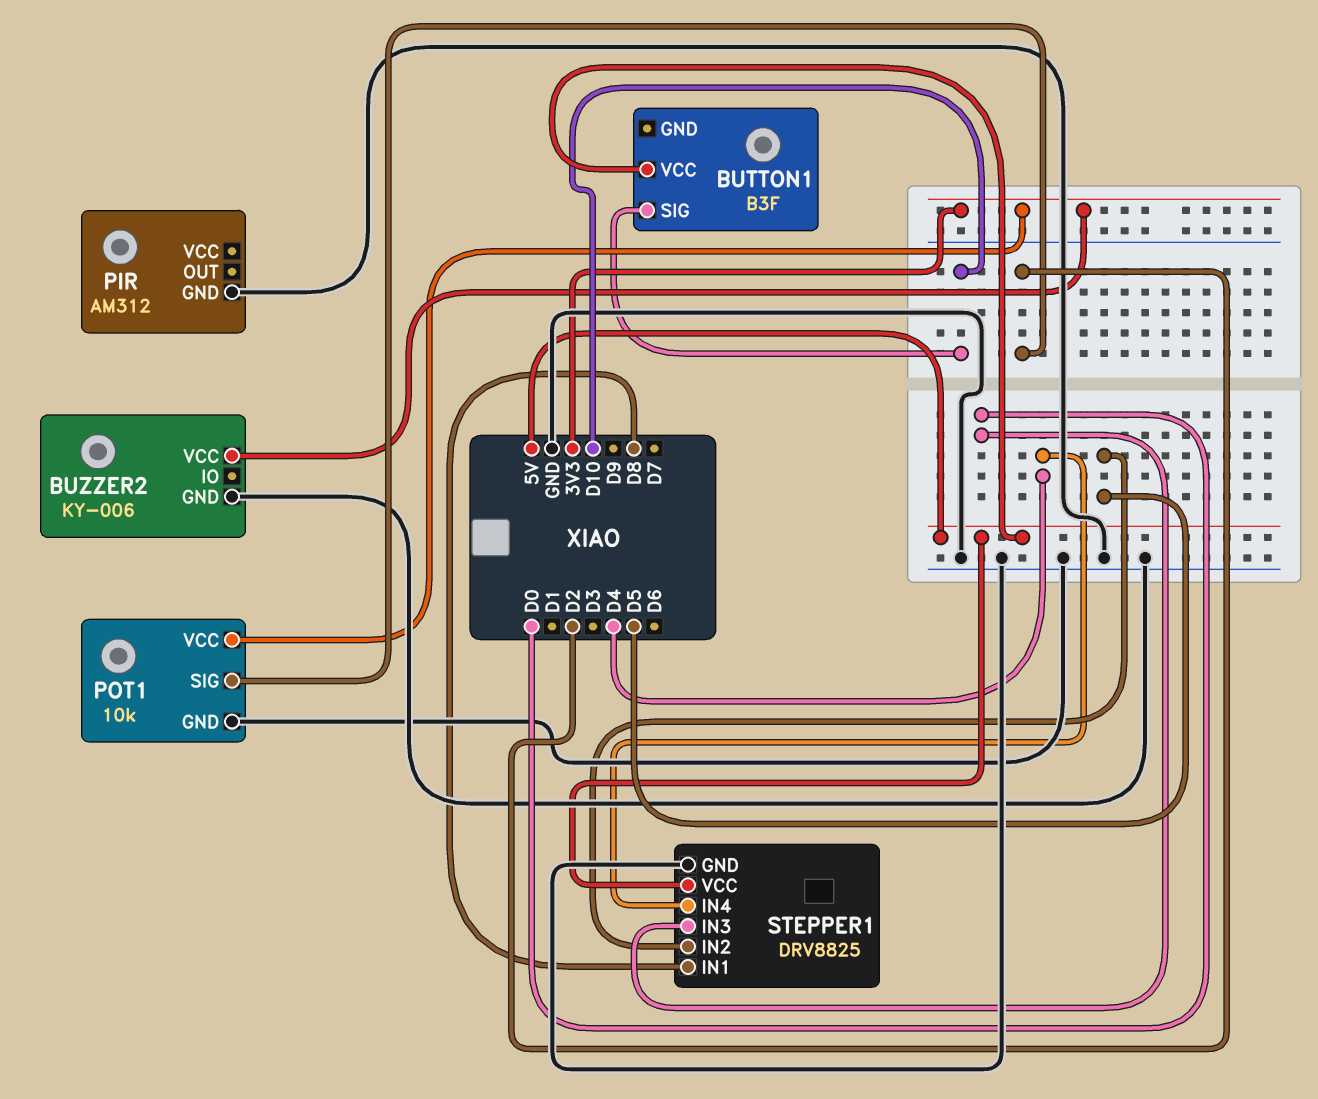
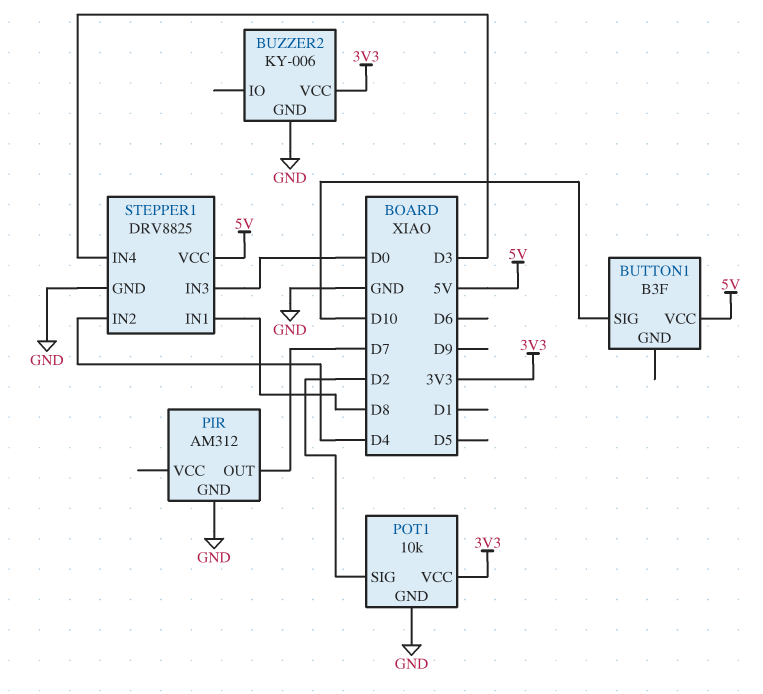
PIR pin OUT: none -> D7
STEPPER1 pin IN2: D5 -> D4
STEPPER1 pin IN4: D4 -> D3

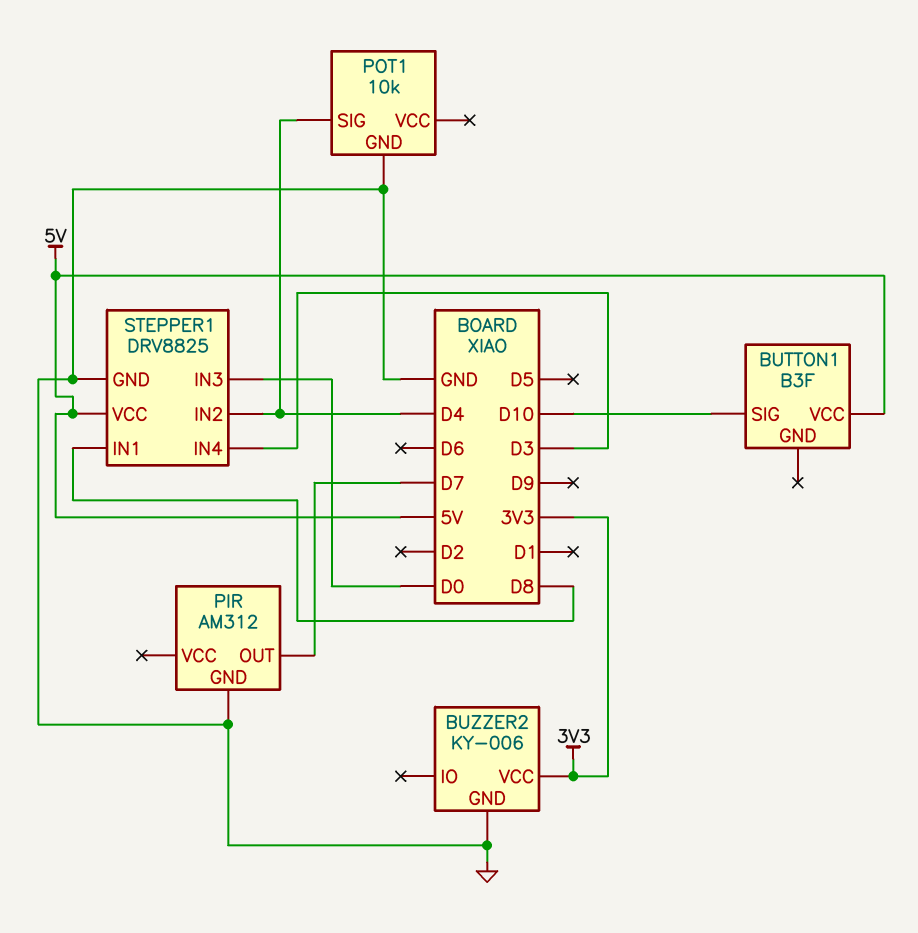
POT1 pin SIG: D2 -> D4
POT1 pin VCC: 3V3 -> none

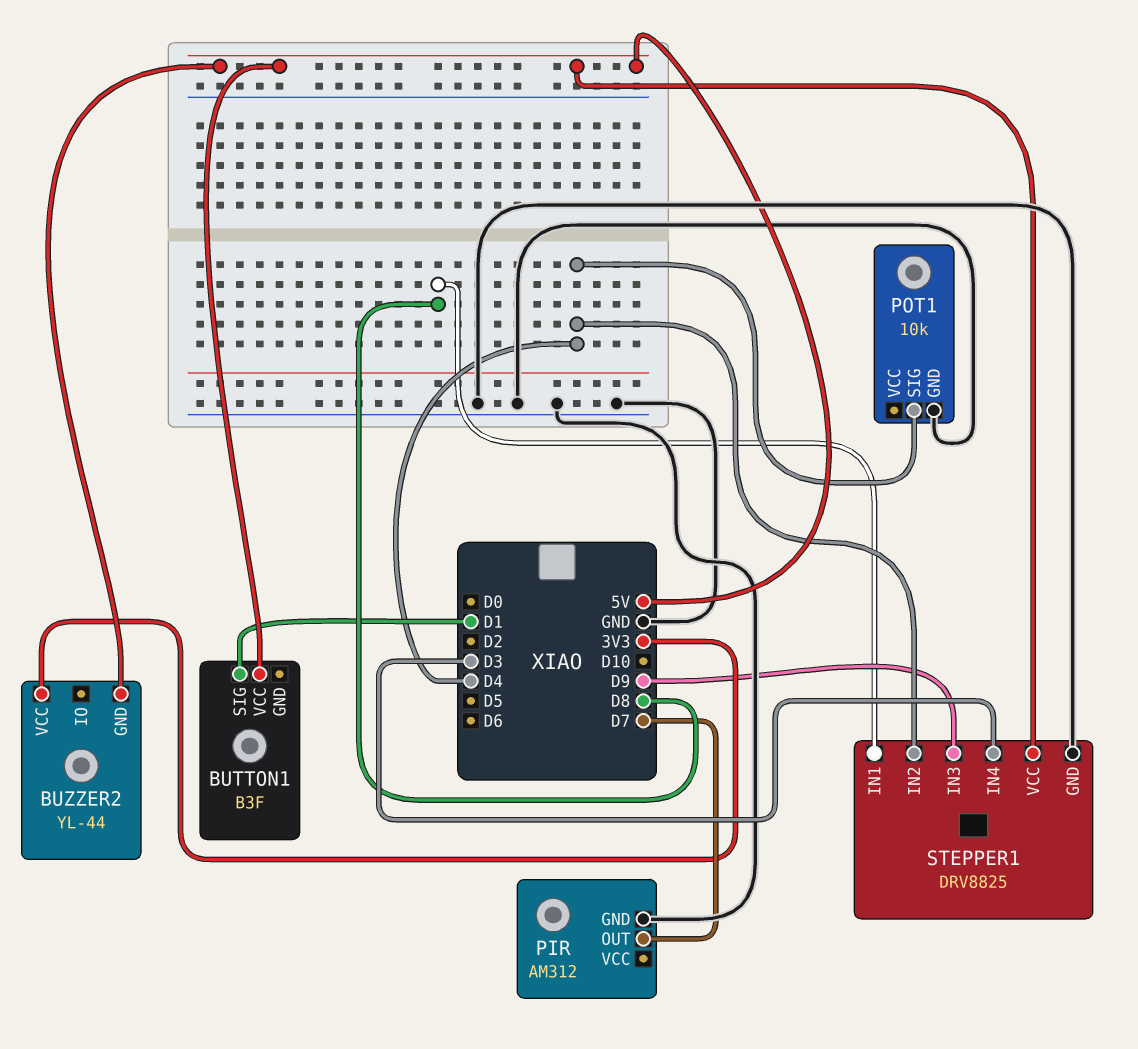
BUTTON1 pin SIG: D10 -> D1
BUZZER2: KY-006 -> YL-44
BUZZER2 pin GND: GND -> 5V
STEPPER1 pin IN3: D0 -> D9

